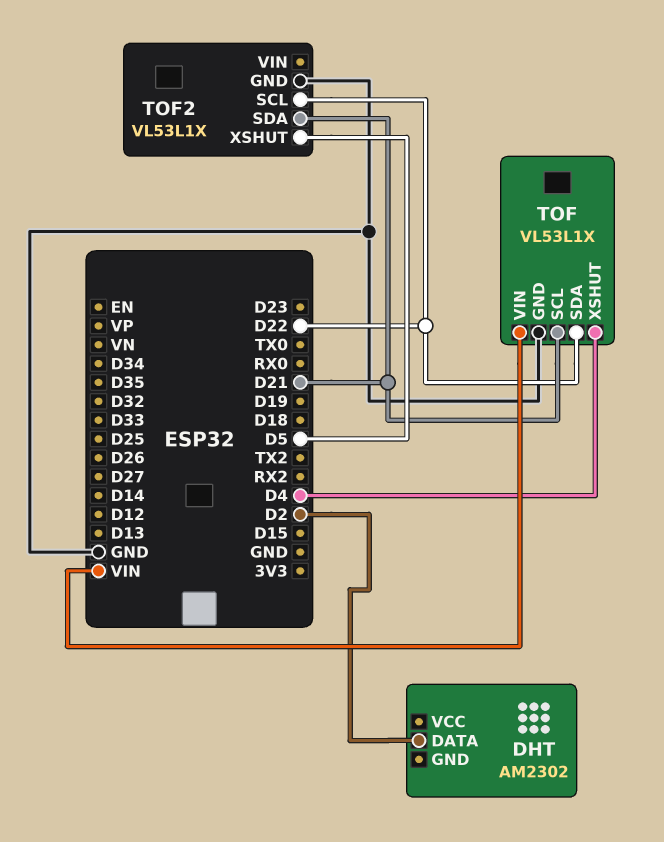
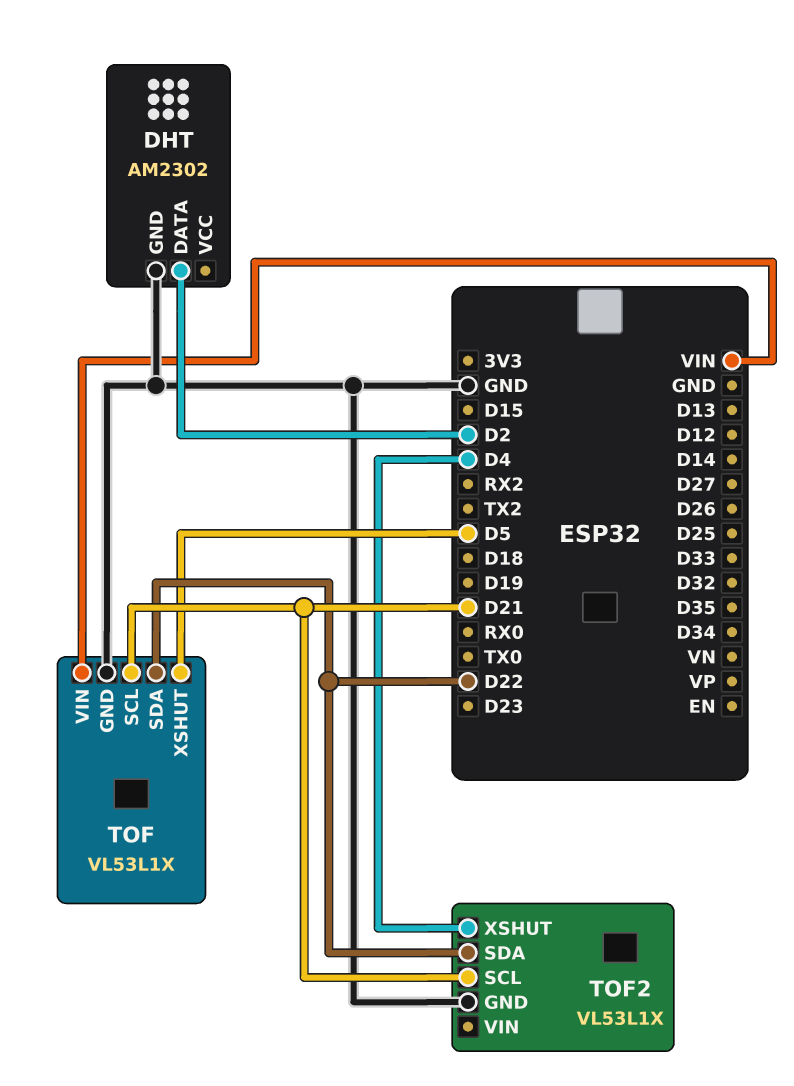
DHT pin GND: none -> GND
TOF pin XSHUT: D4 -> D5
TOF2 pin SCL: D22 -> D21
TOF2 pin SDA: D21 -> D22
TOF2 pin XSHUT: D5 -> D4

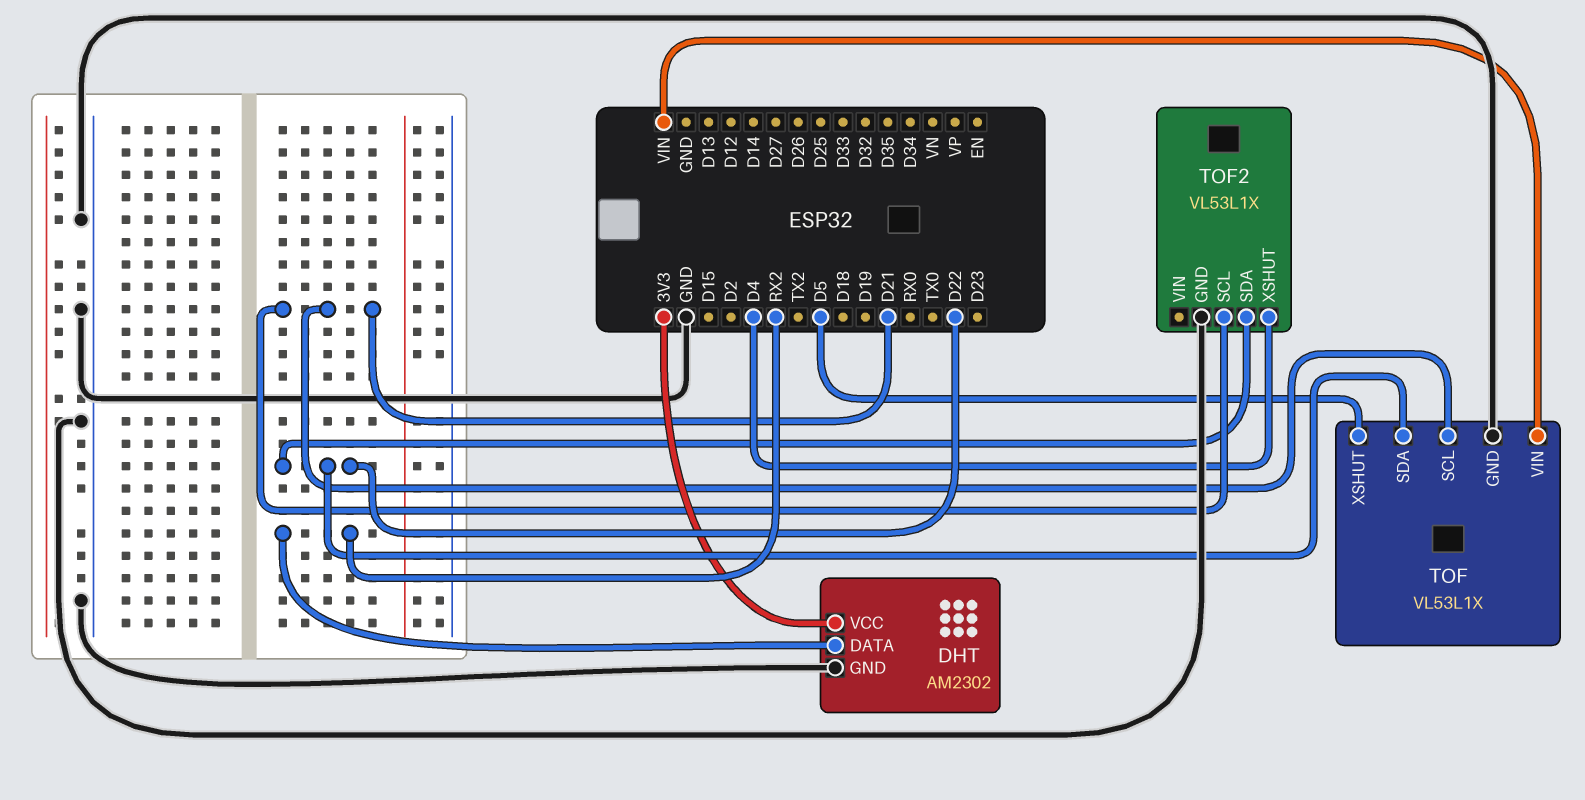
DHT pin DATA: D2 -> RX2
DHT pin VCC: none -> 3V3

